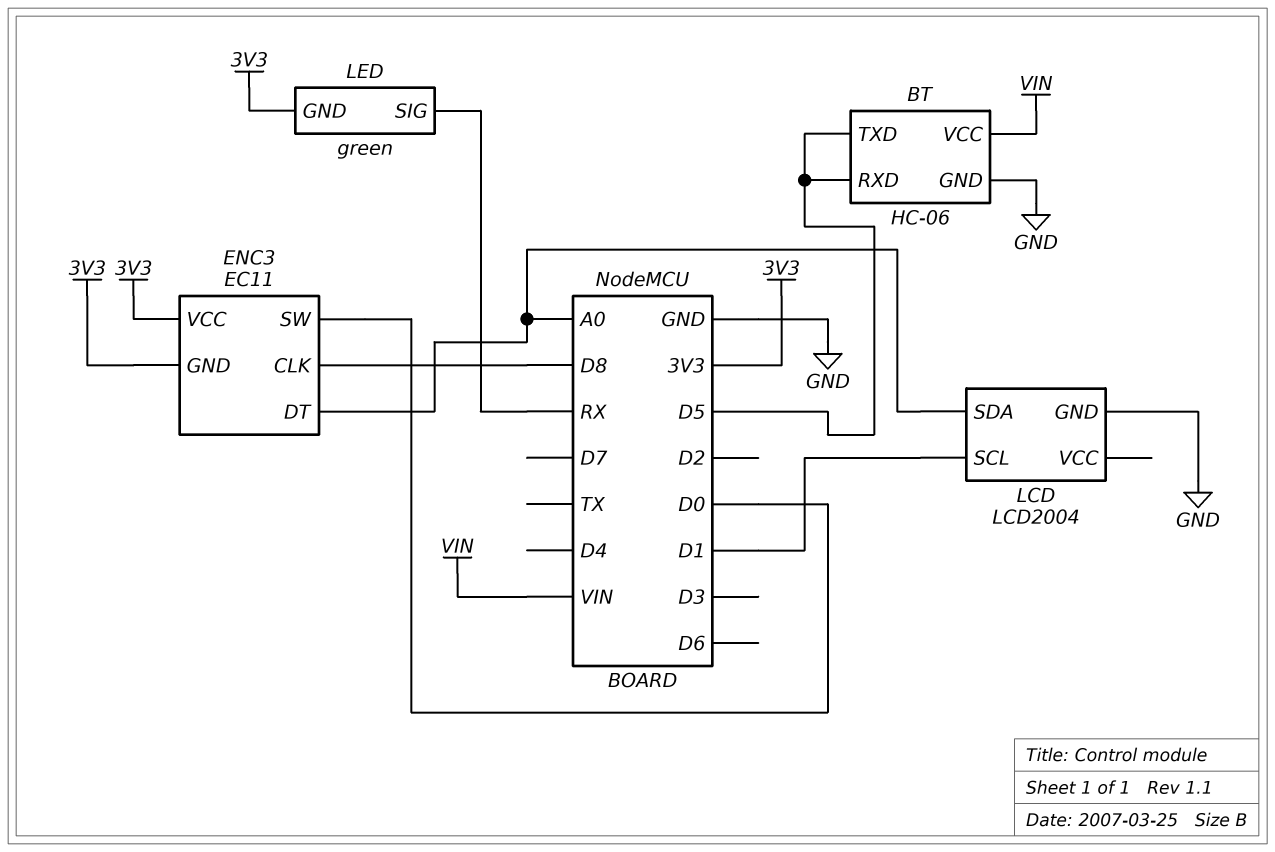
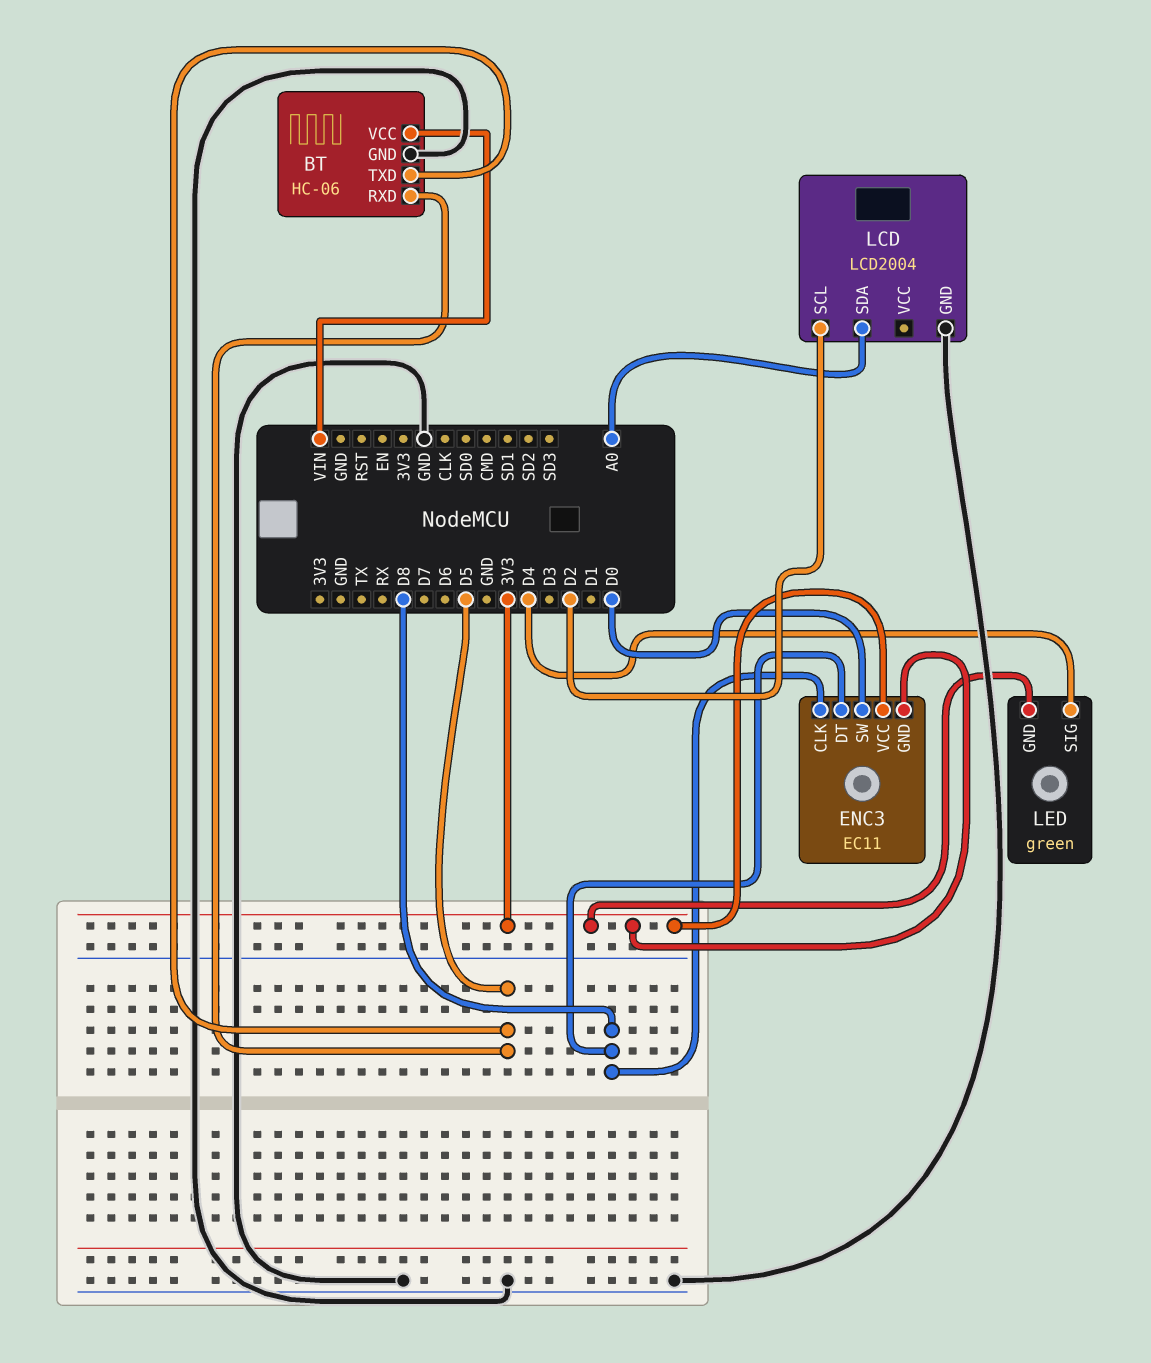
ENC3 pin DT: A0 -> D8
LCD pin SCL: D1 -> D2
LED pin SIG: RX -> D4

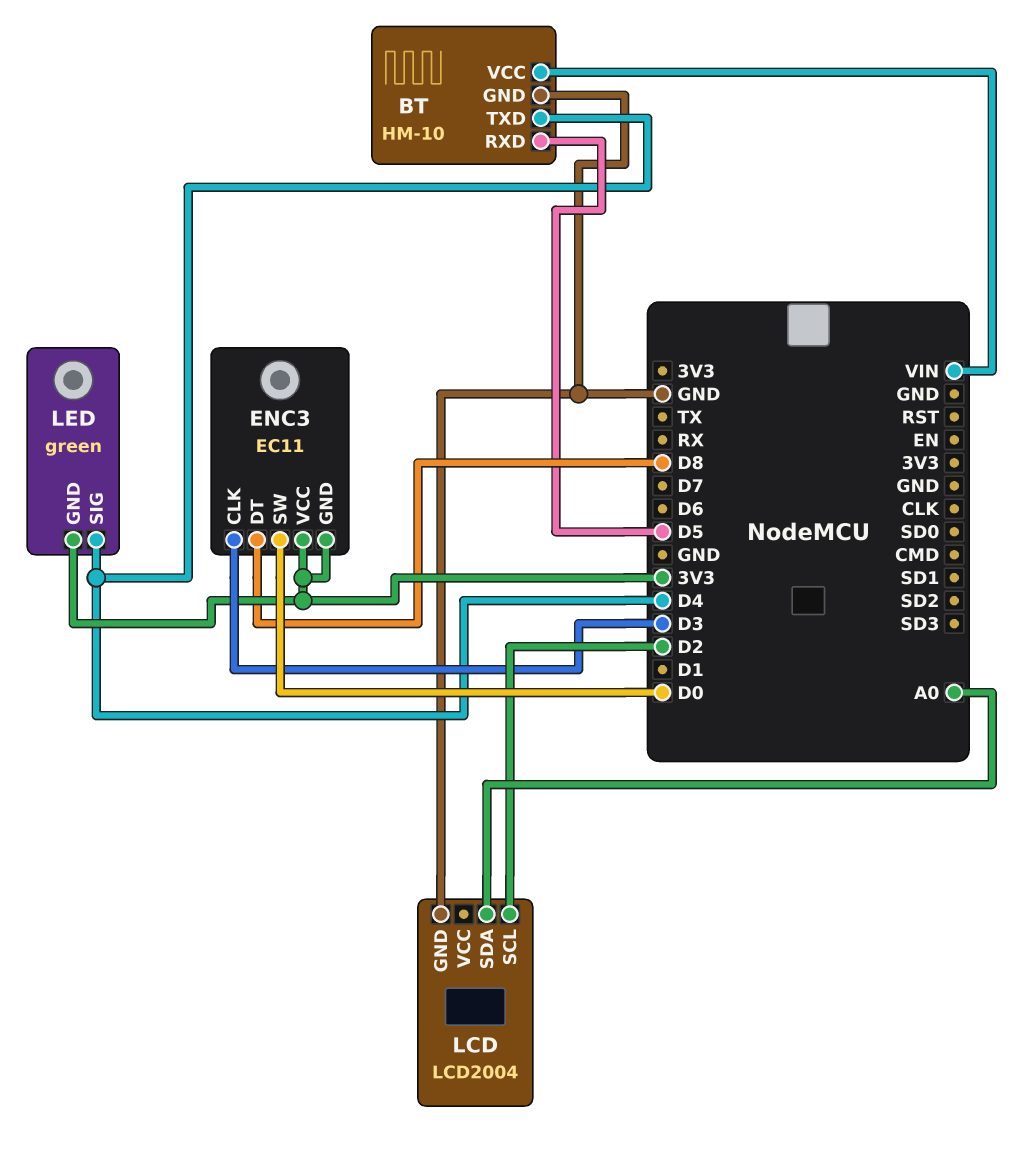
BT: HC-06 -> HM-10
BT pin TXD: D5 -> D4
ENC3 pin CLK: D8 -> D3

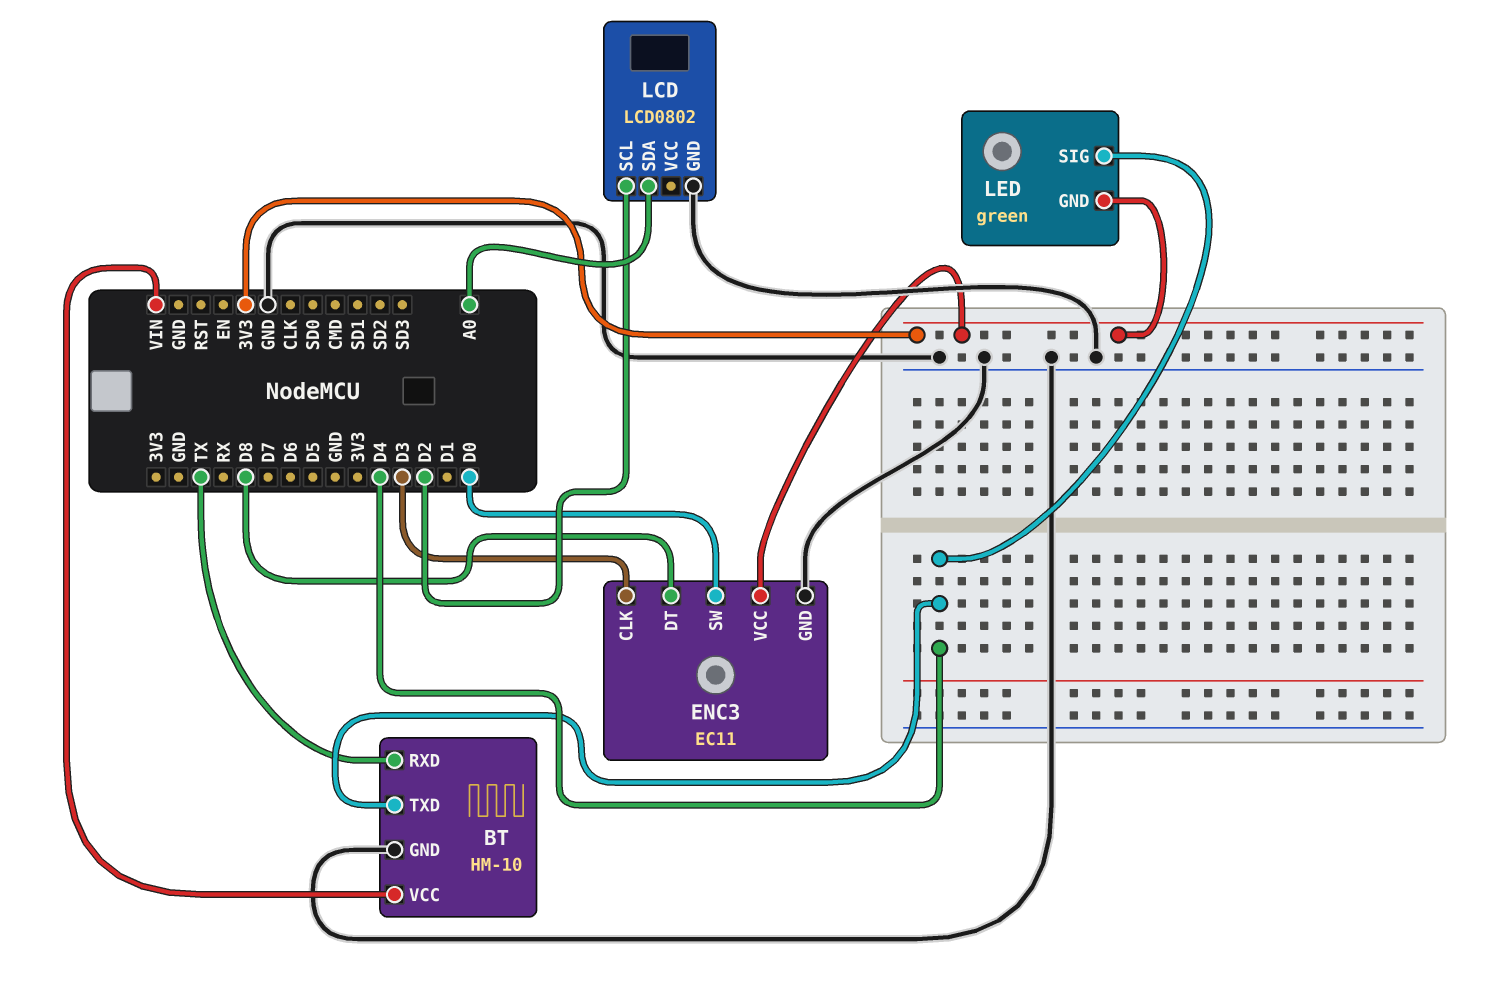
BT pin RXD: D5 -> TX
ENC3 pin GND: 3V3 -> GND
LCD: LCD2004 -> LCD0802

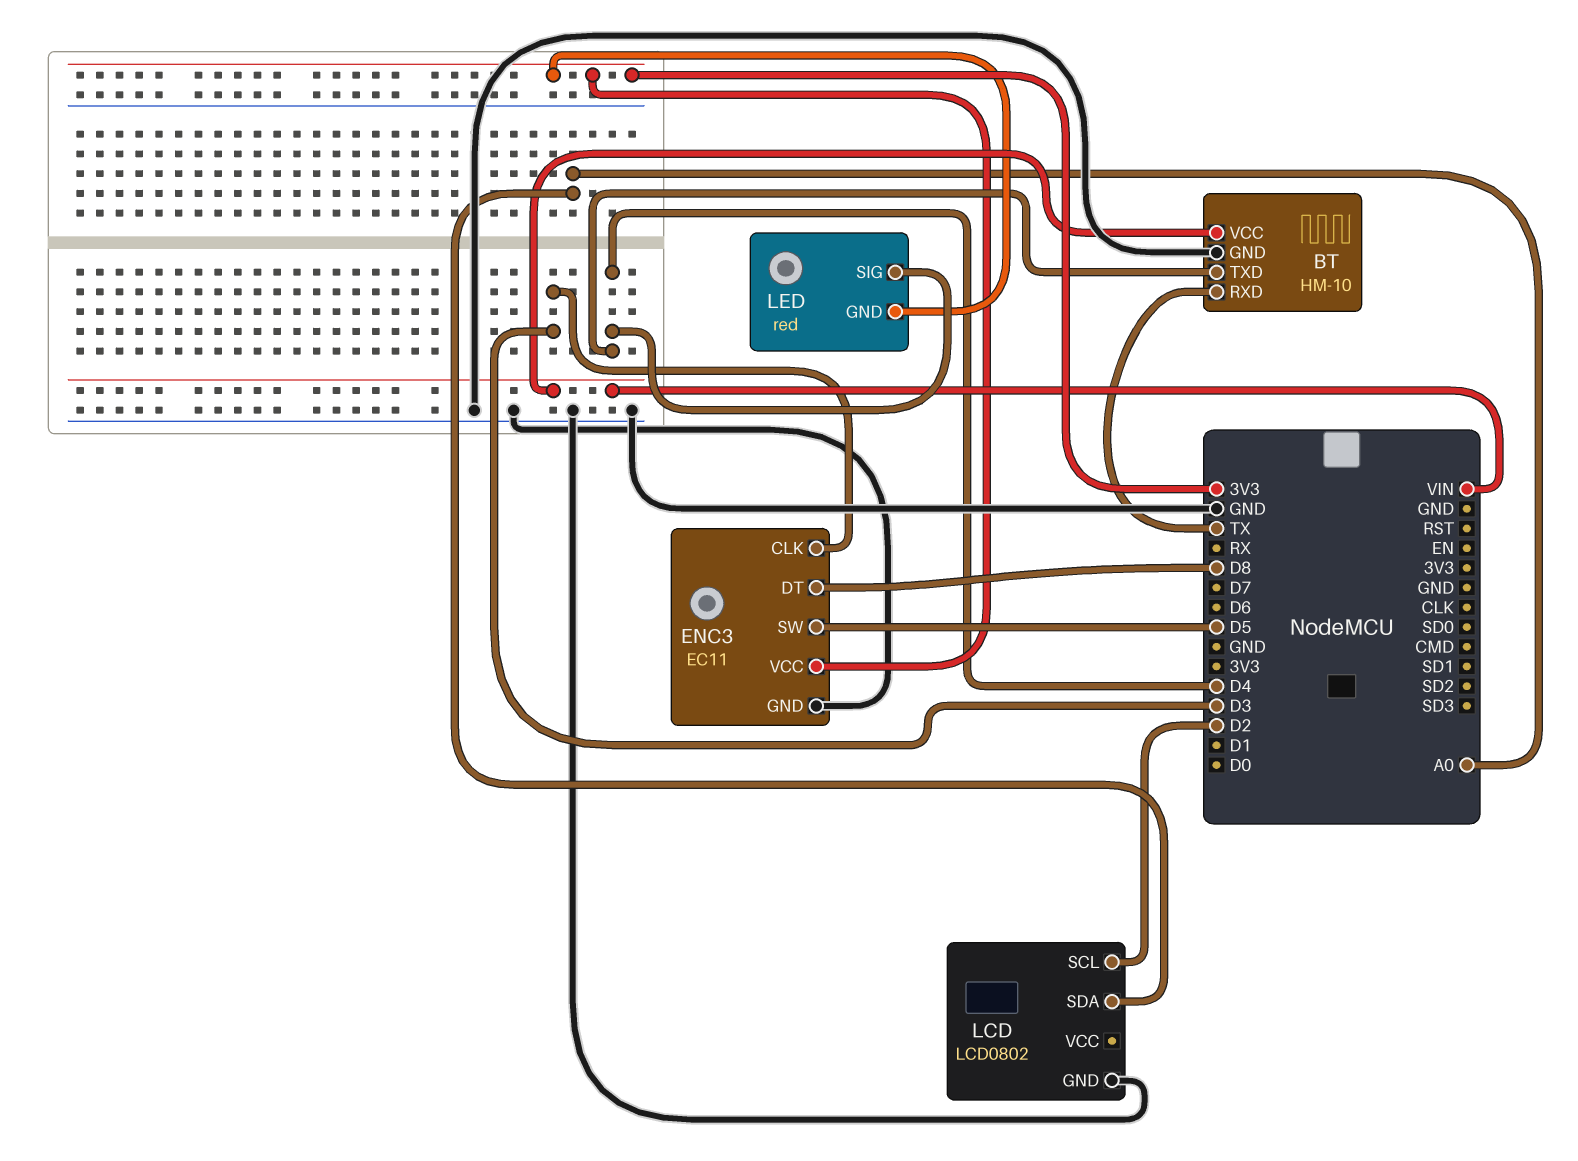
ENC3 pin SW: D0 -> D5
LED: green -> red

